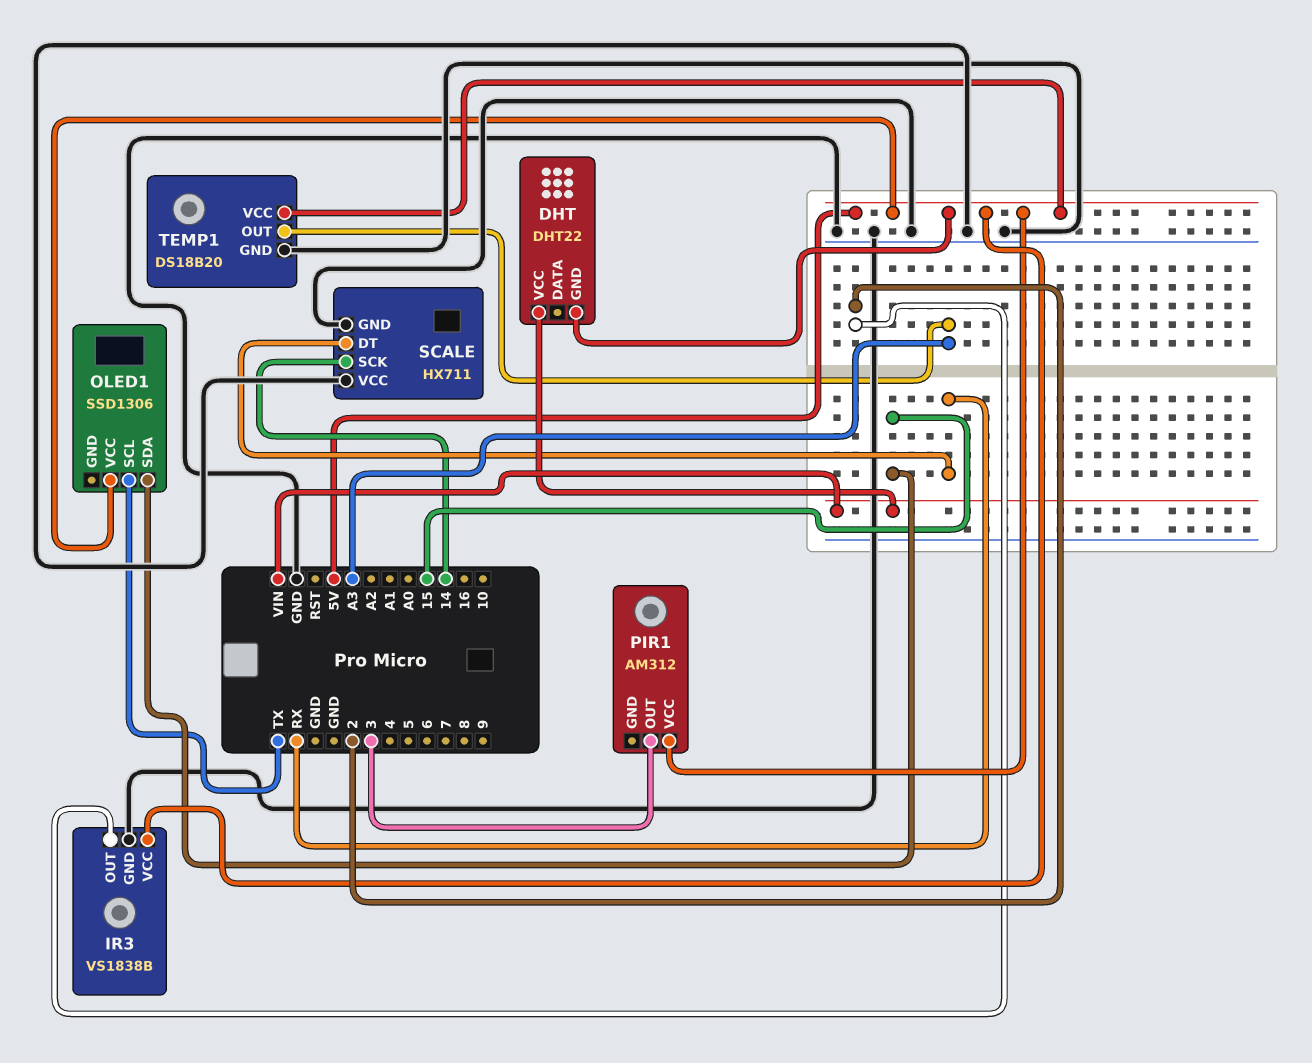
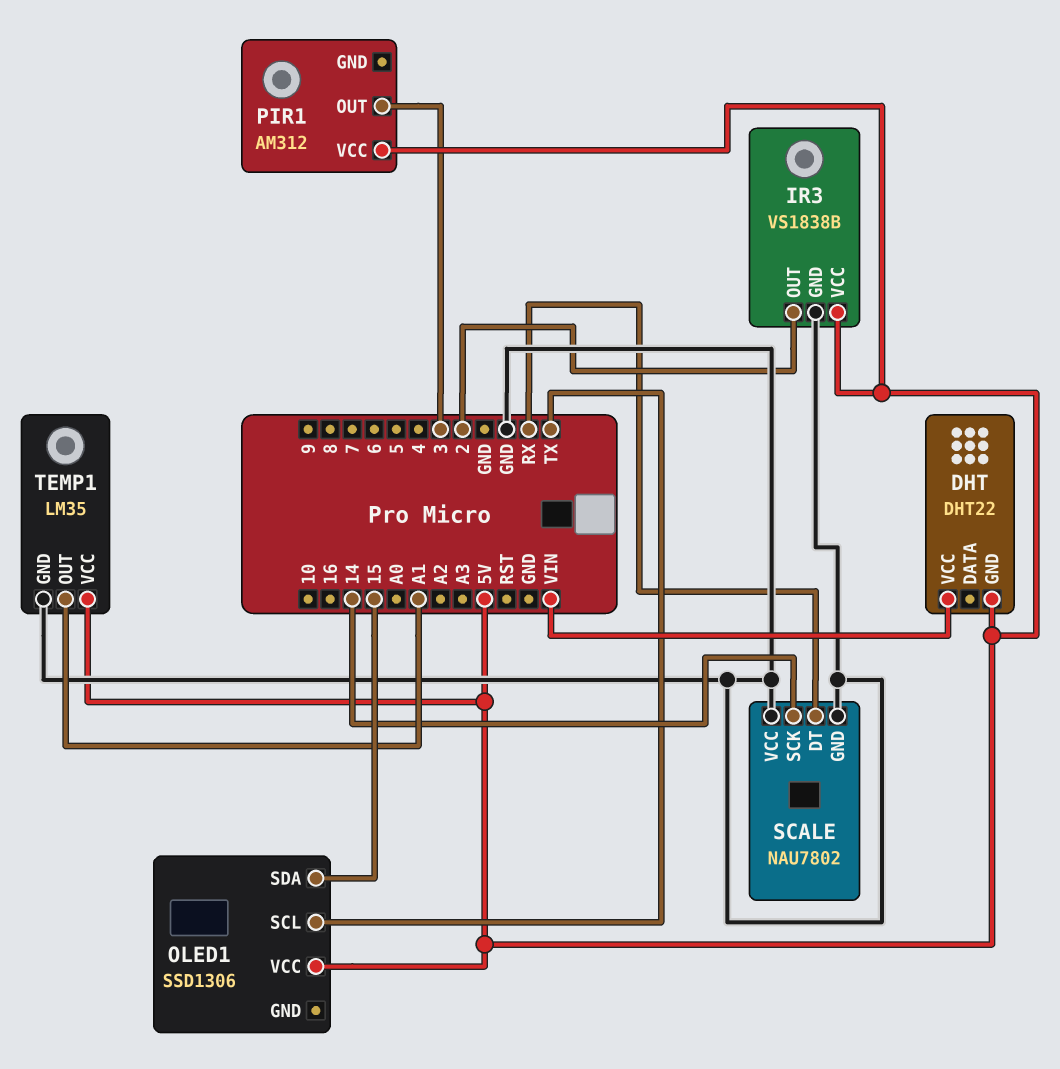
SCALE: HX711 -> NAU7802
TEMP1: DS18B20 -> LM35
TEMP1 pin OUT: A3 -> A1

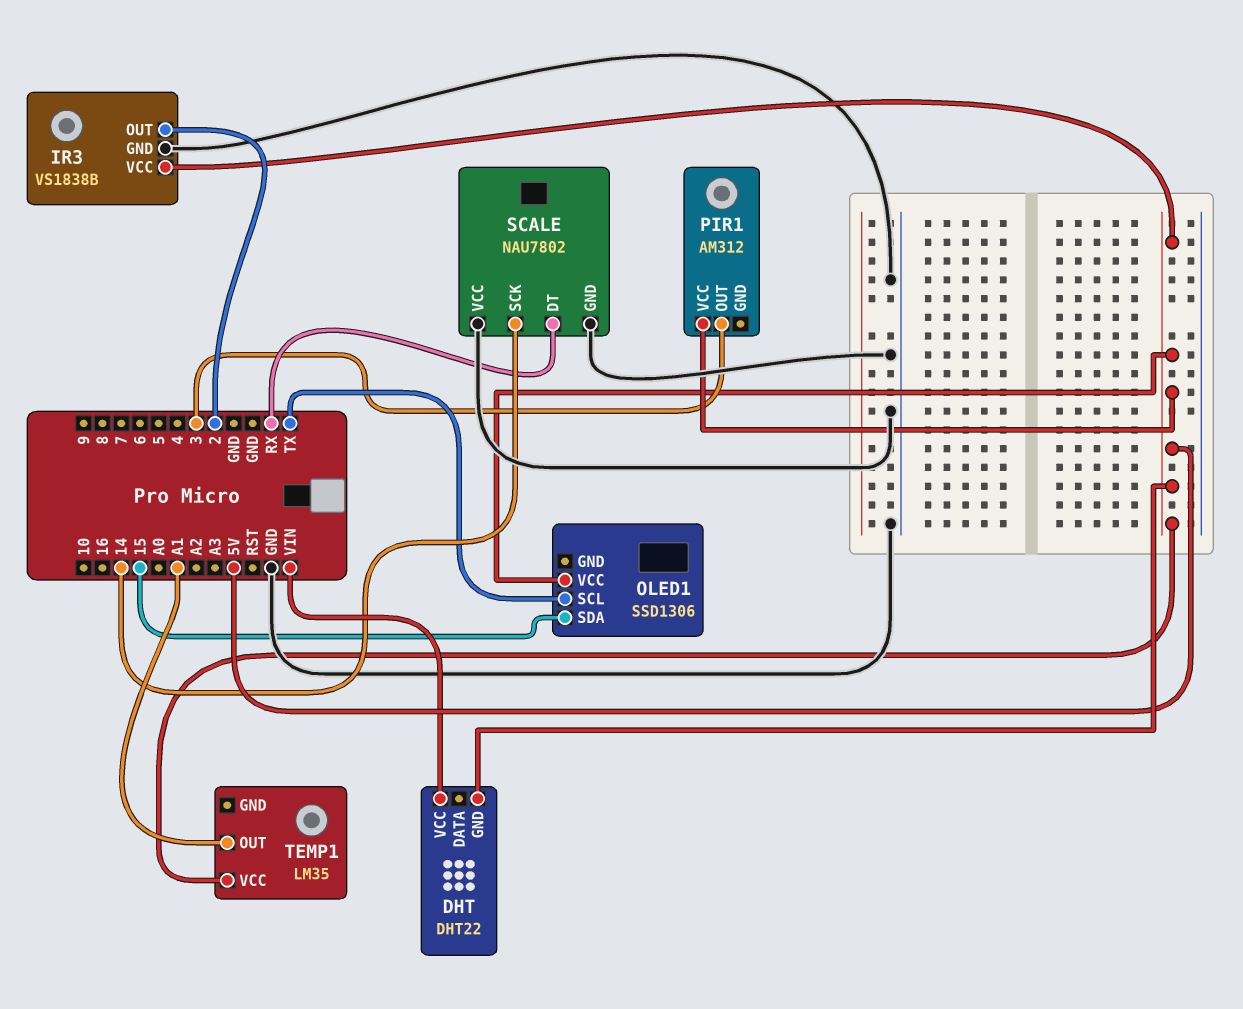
TEMP1 pin GND: GND -> none

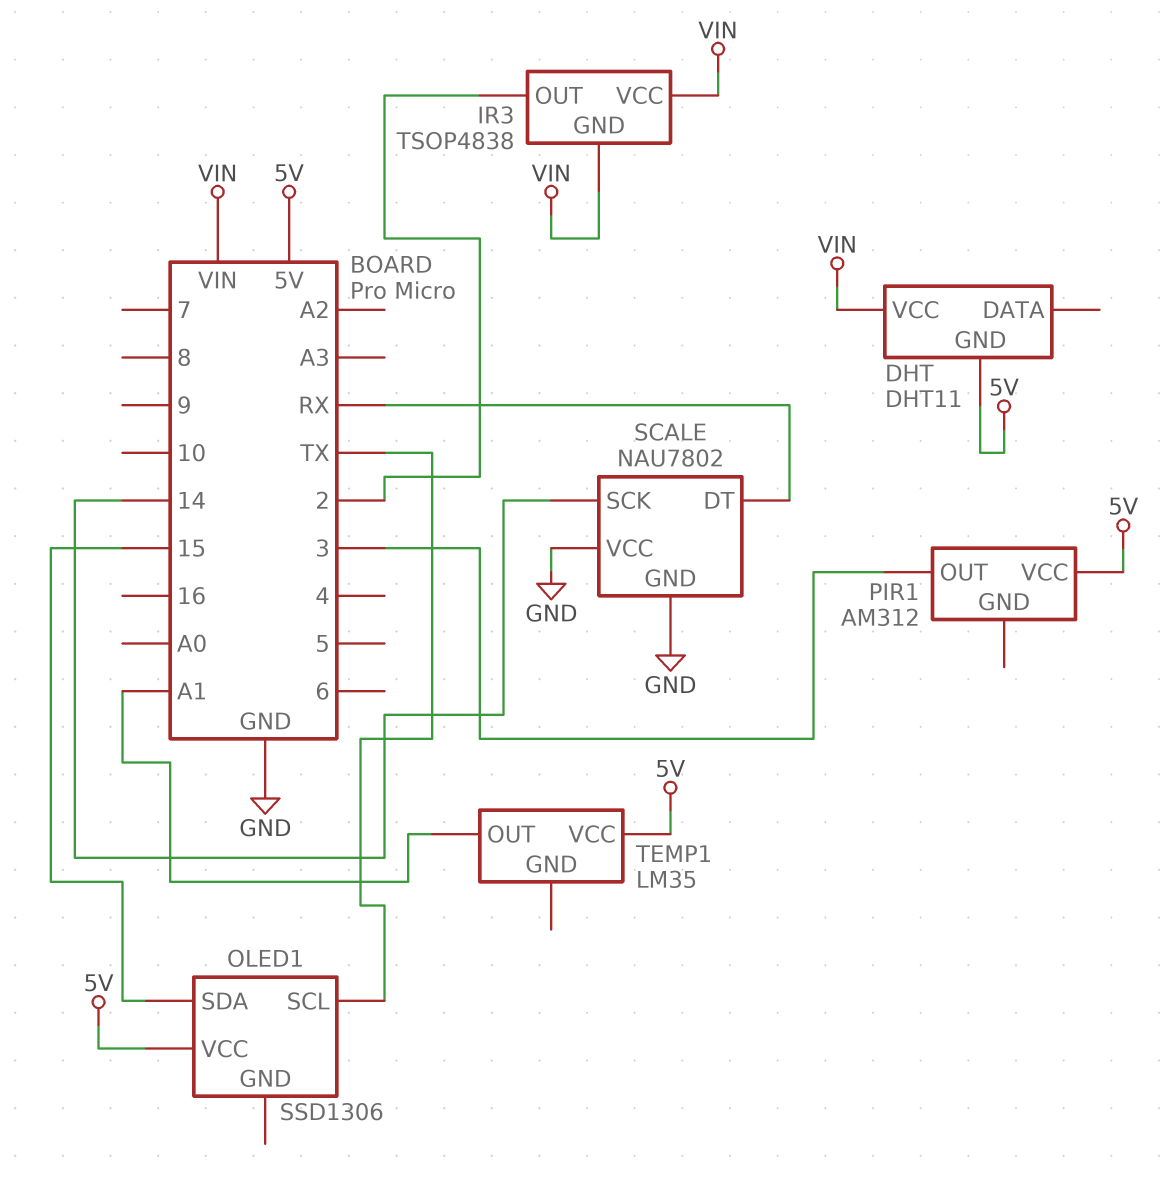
DHT: DHT22 -> DHT11
IR3: VS1838B -> TSOP4838
IR3 pin GND: GND -> VIN
IR3 pin VCC: 5V -> VIN

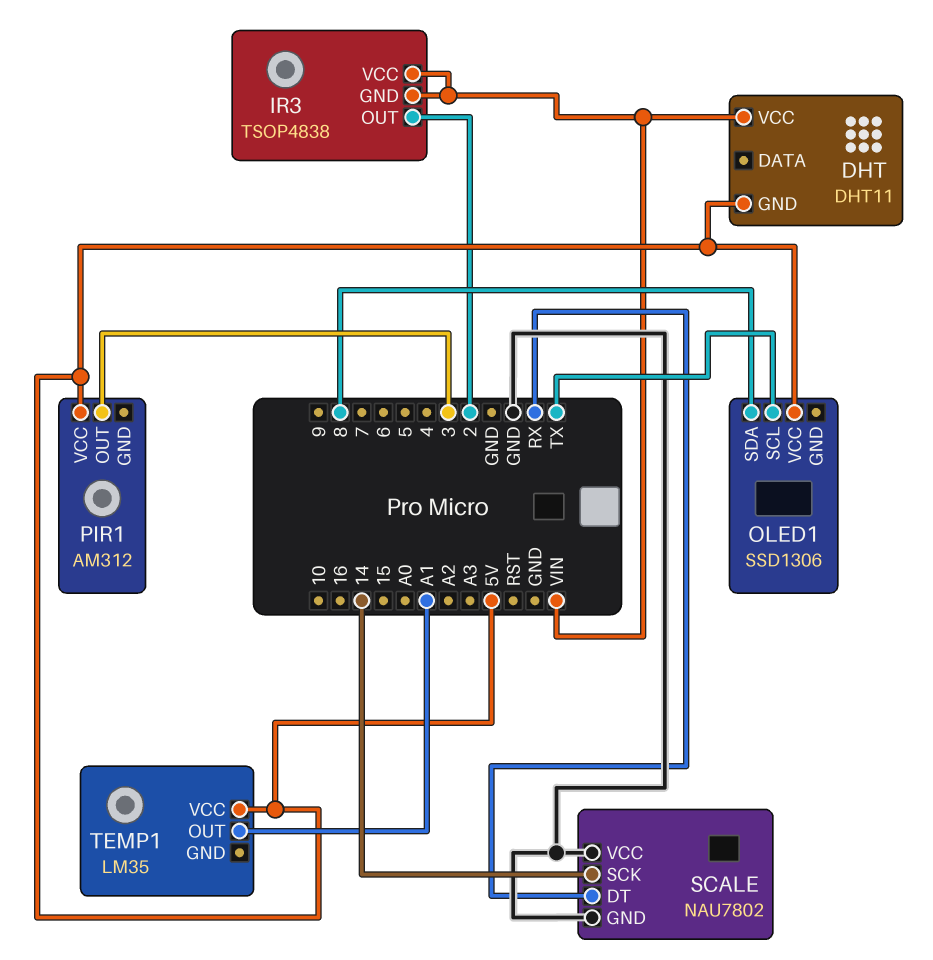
OLED1 pin SDA: 15 -> 8

